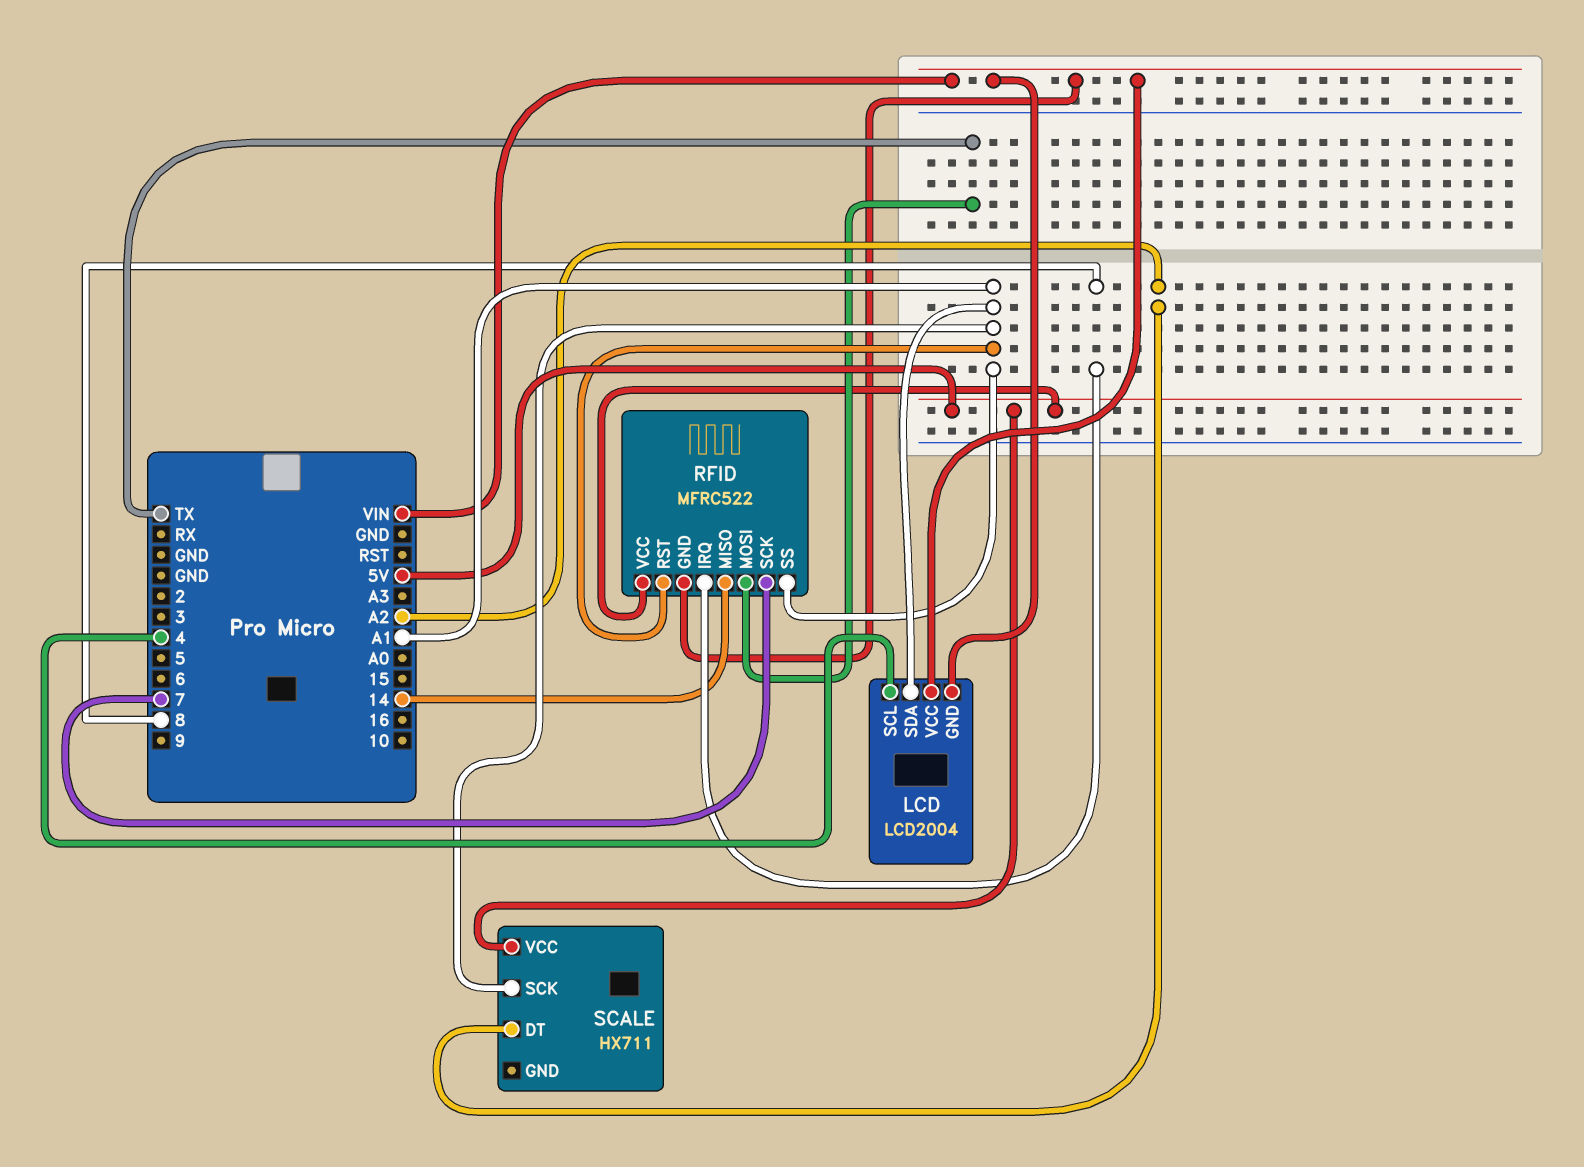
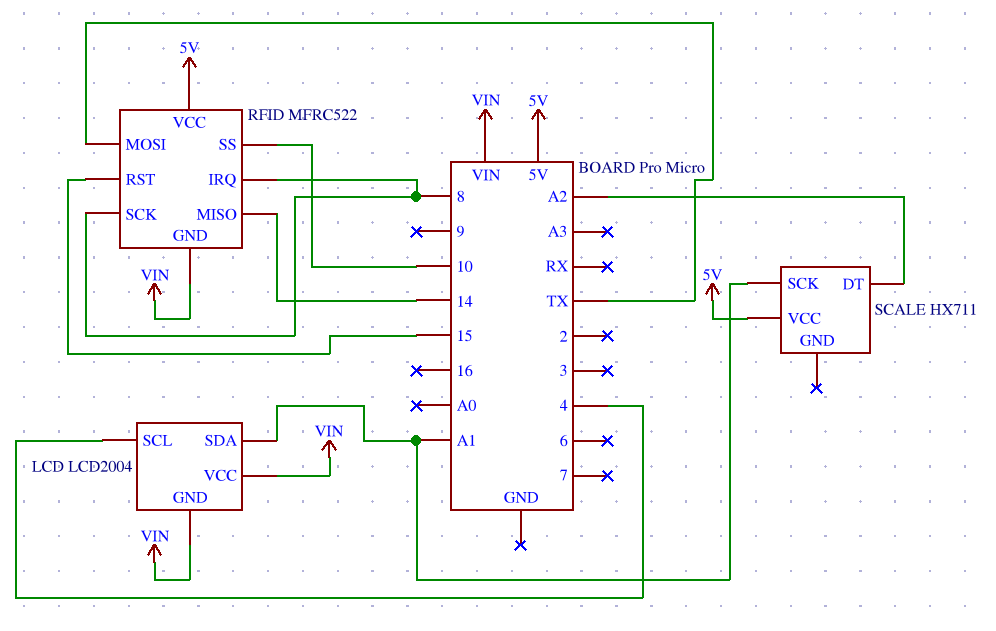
RFID pin RST: A1 -> 15
RFID pin SCK: 7 -> 8
RFID pin SS: A1 -> 10

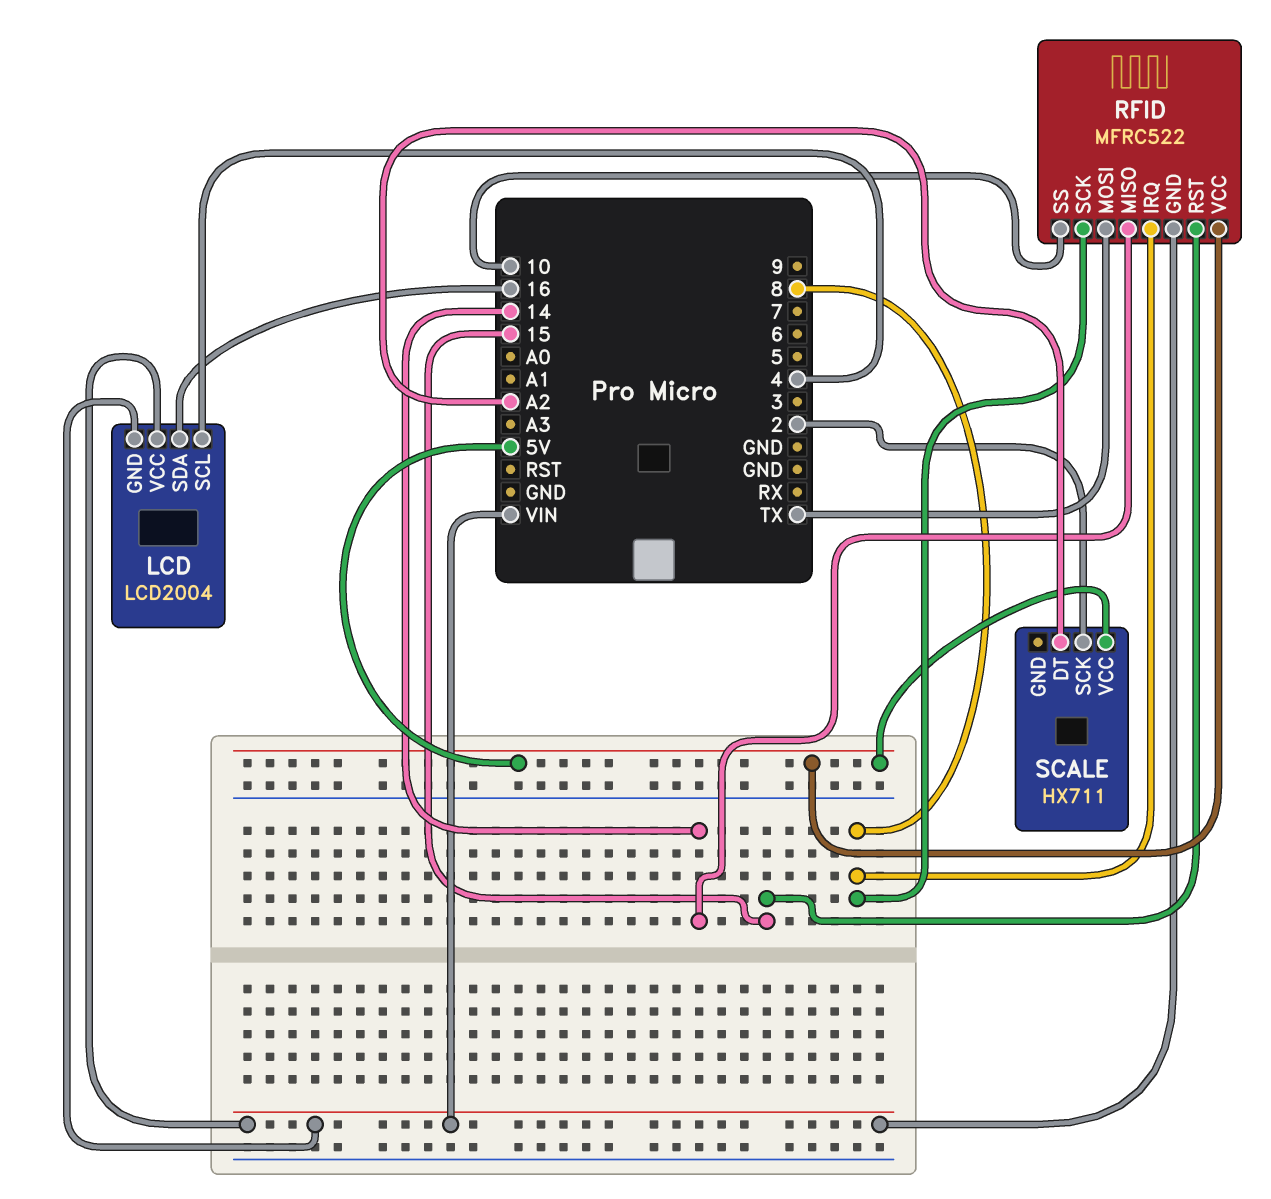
LCD pin SDA: A1 -> 16
SCALE pin SCK: A1 -> 2

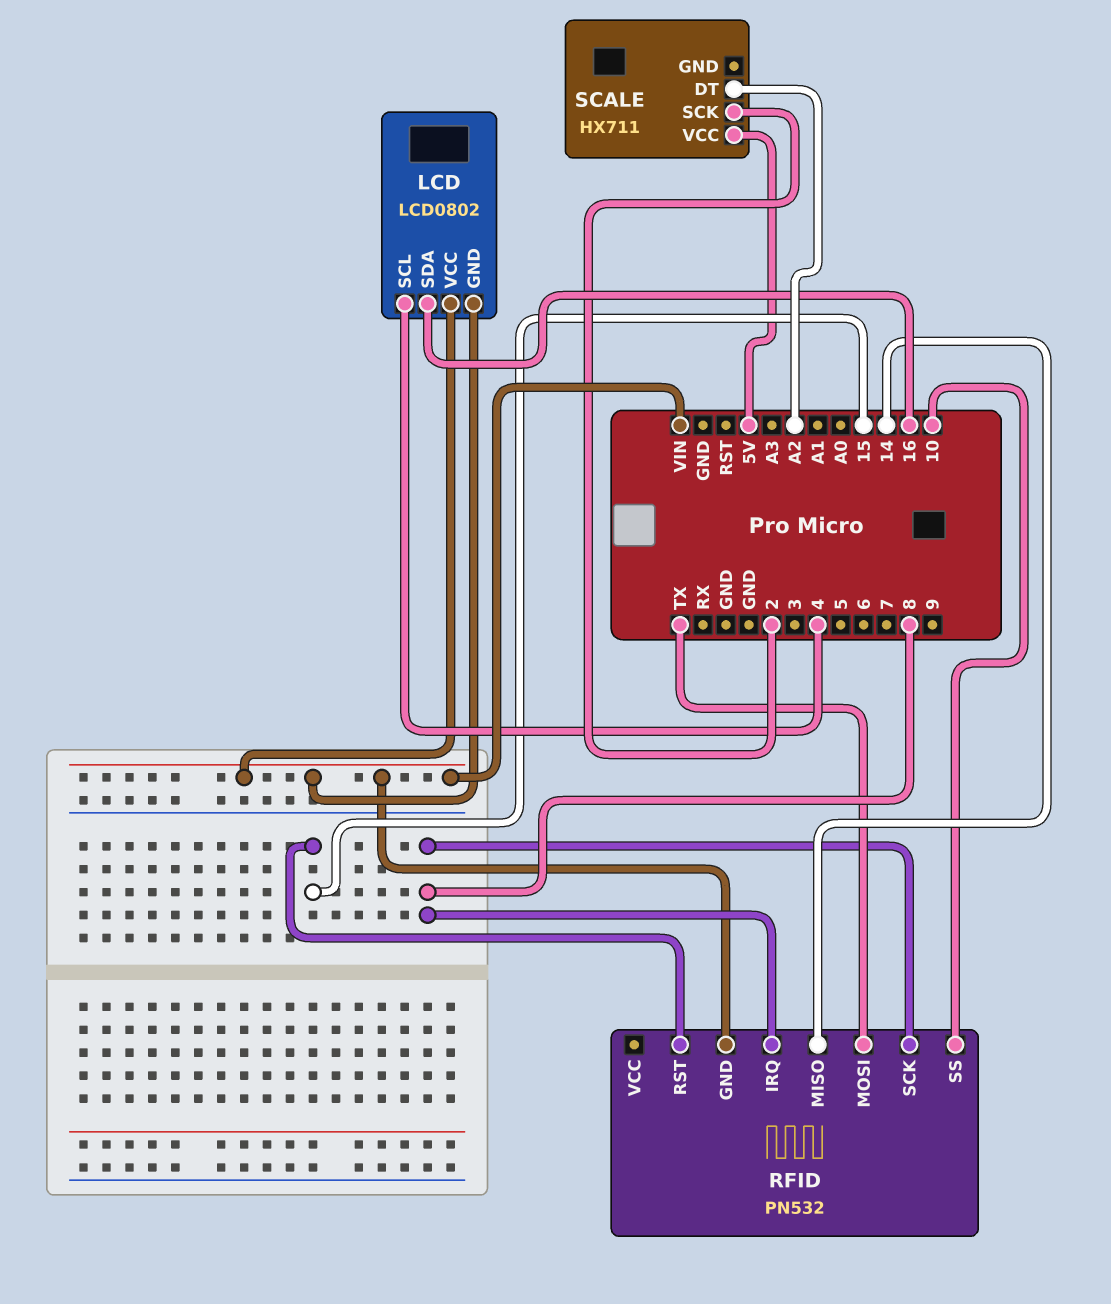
LCD: LCD2004 -> LCD0802
RFID: MFRC522 -> PN532
RFID pin VCC: 5V -> none

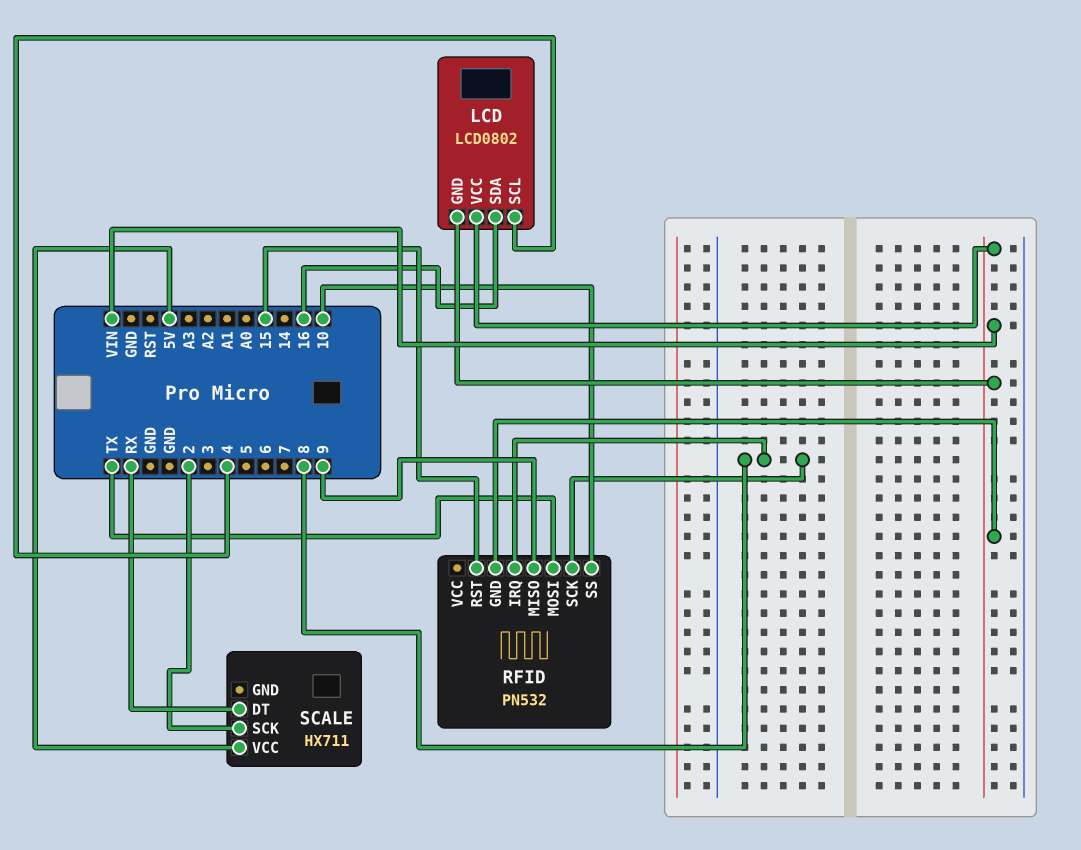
RFID pin MISO: 14 -> 9
SCALE pin DT: A2 -> RX

